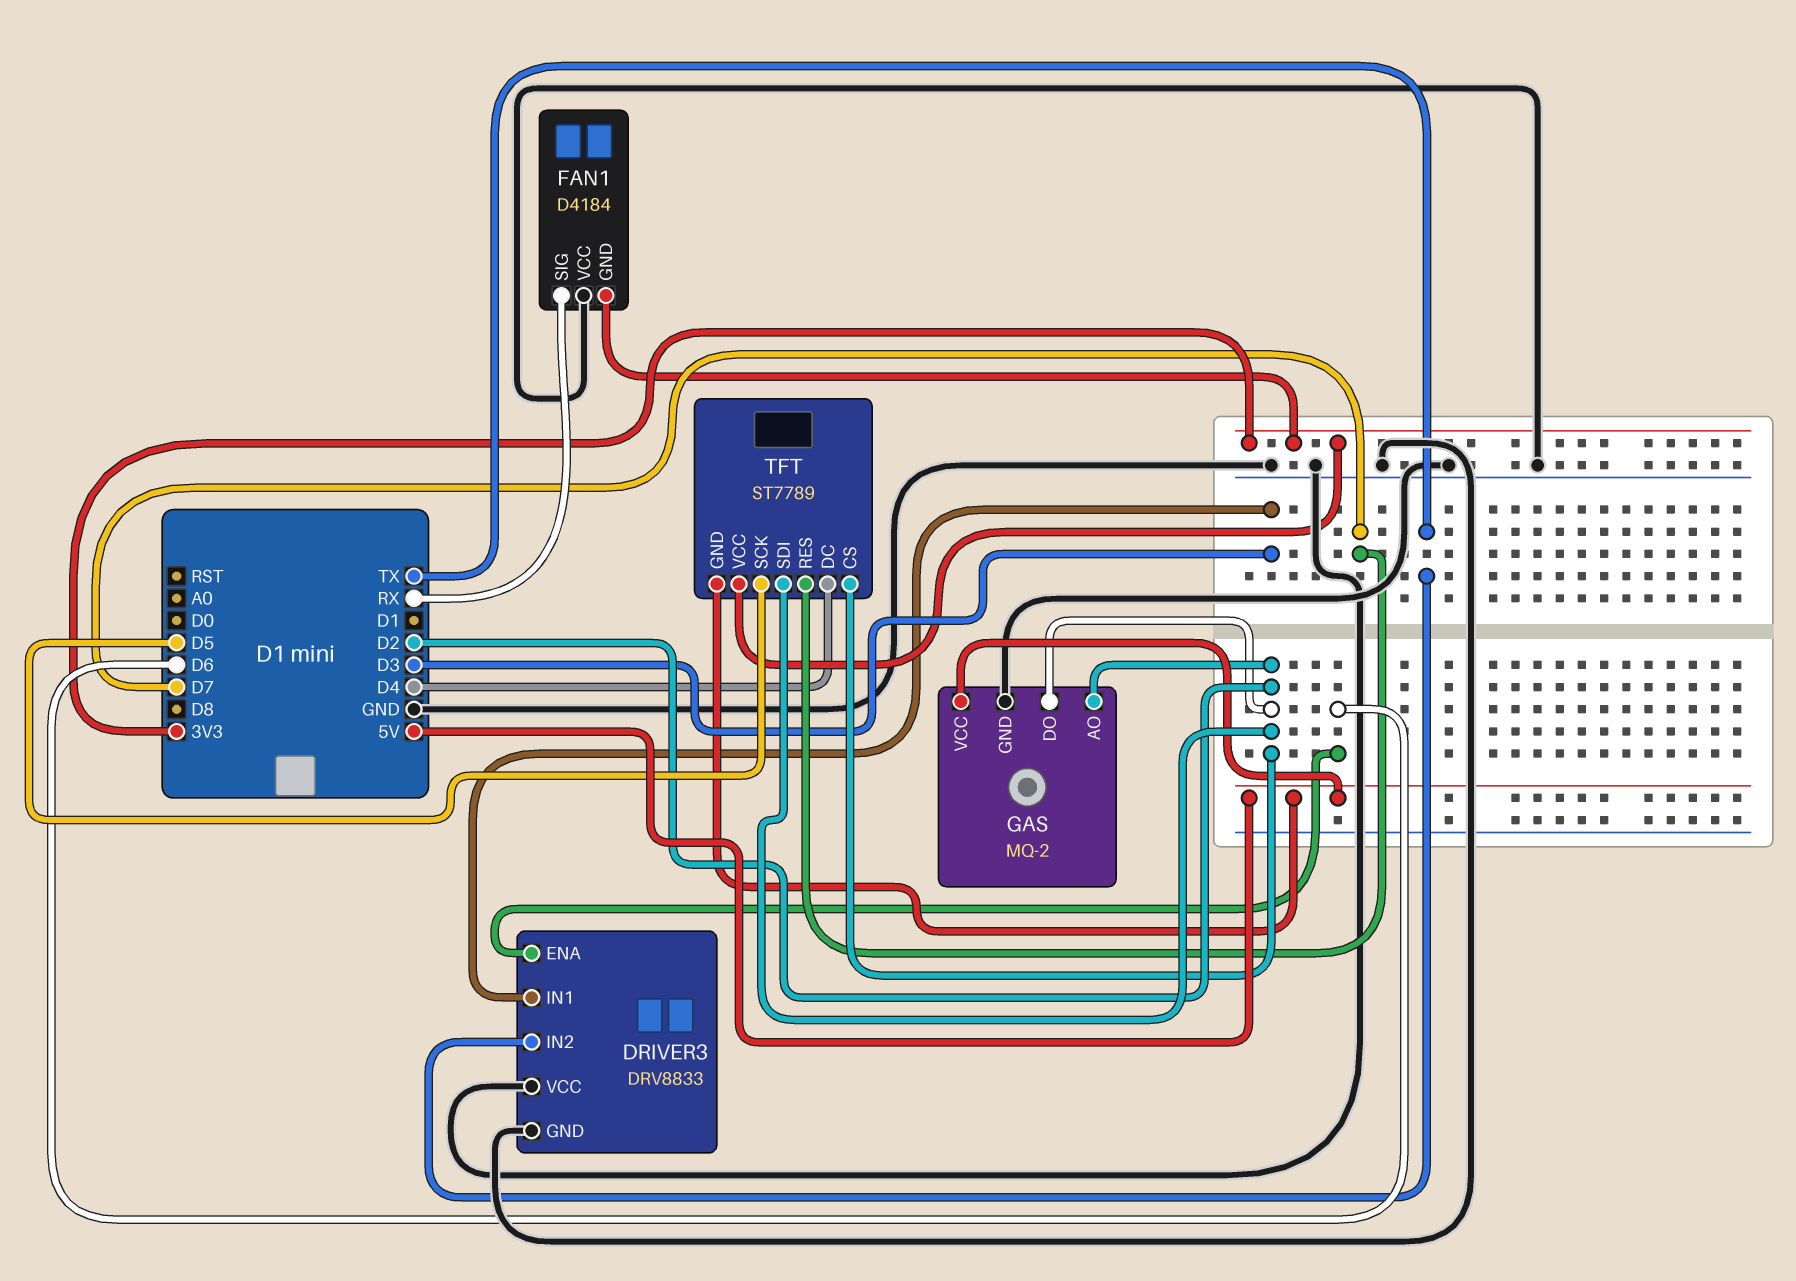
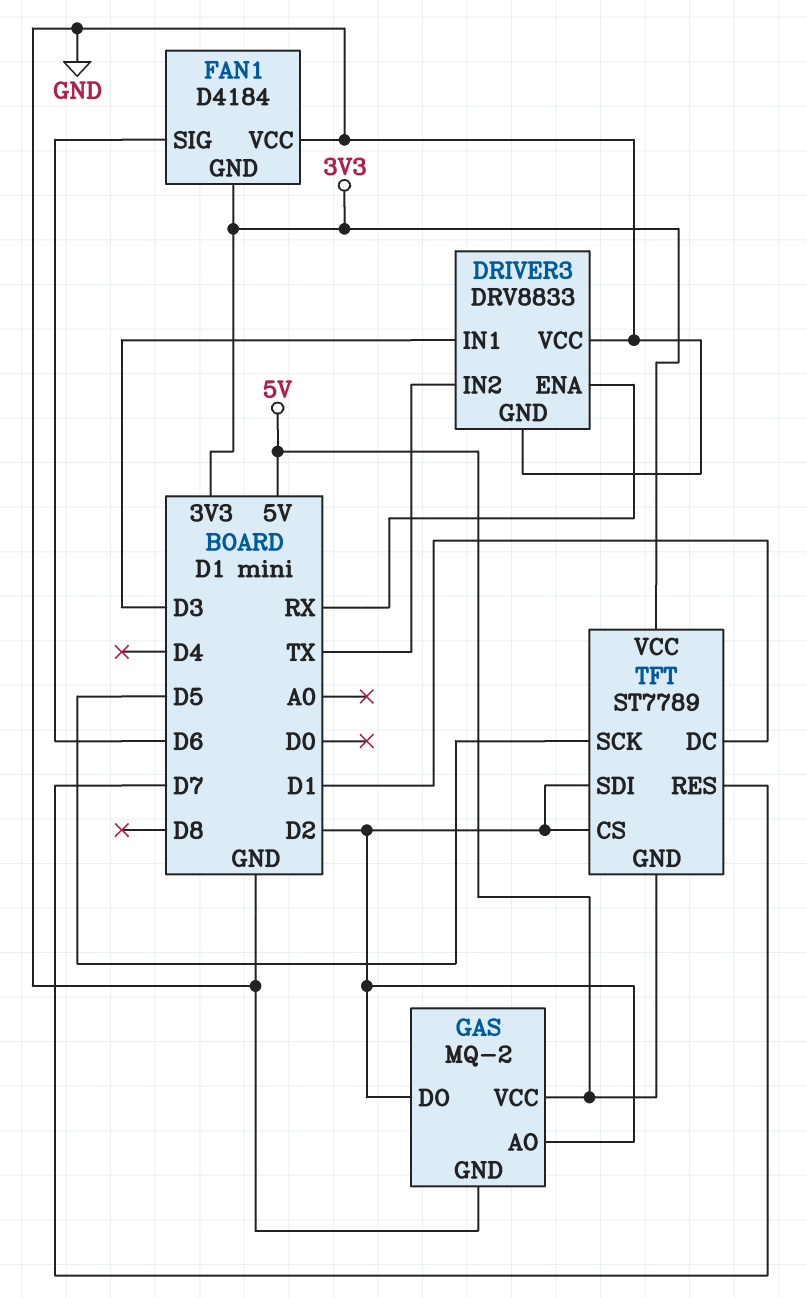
DRIVER3 pin ENA: D6 -> RX
FAN1 pin SIG: RX -> D6
TFT pin DC: D4 -> D1

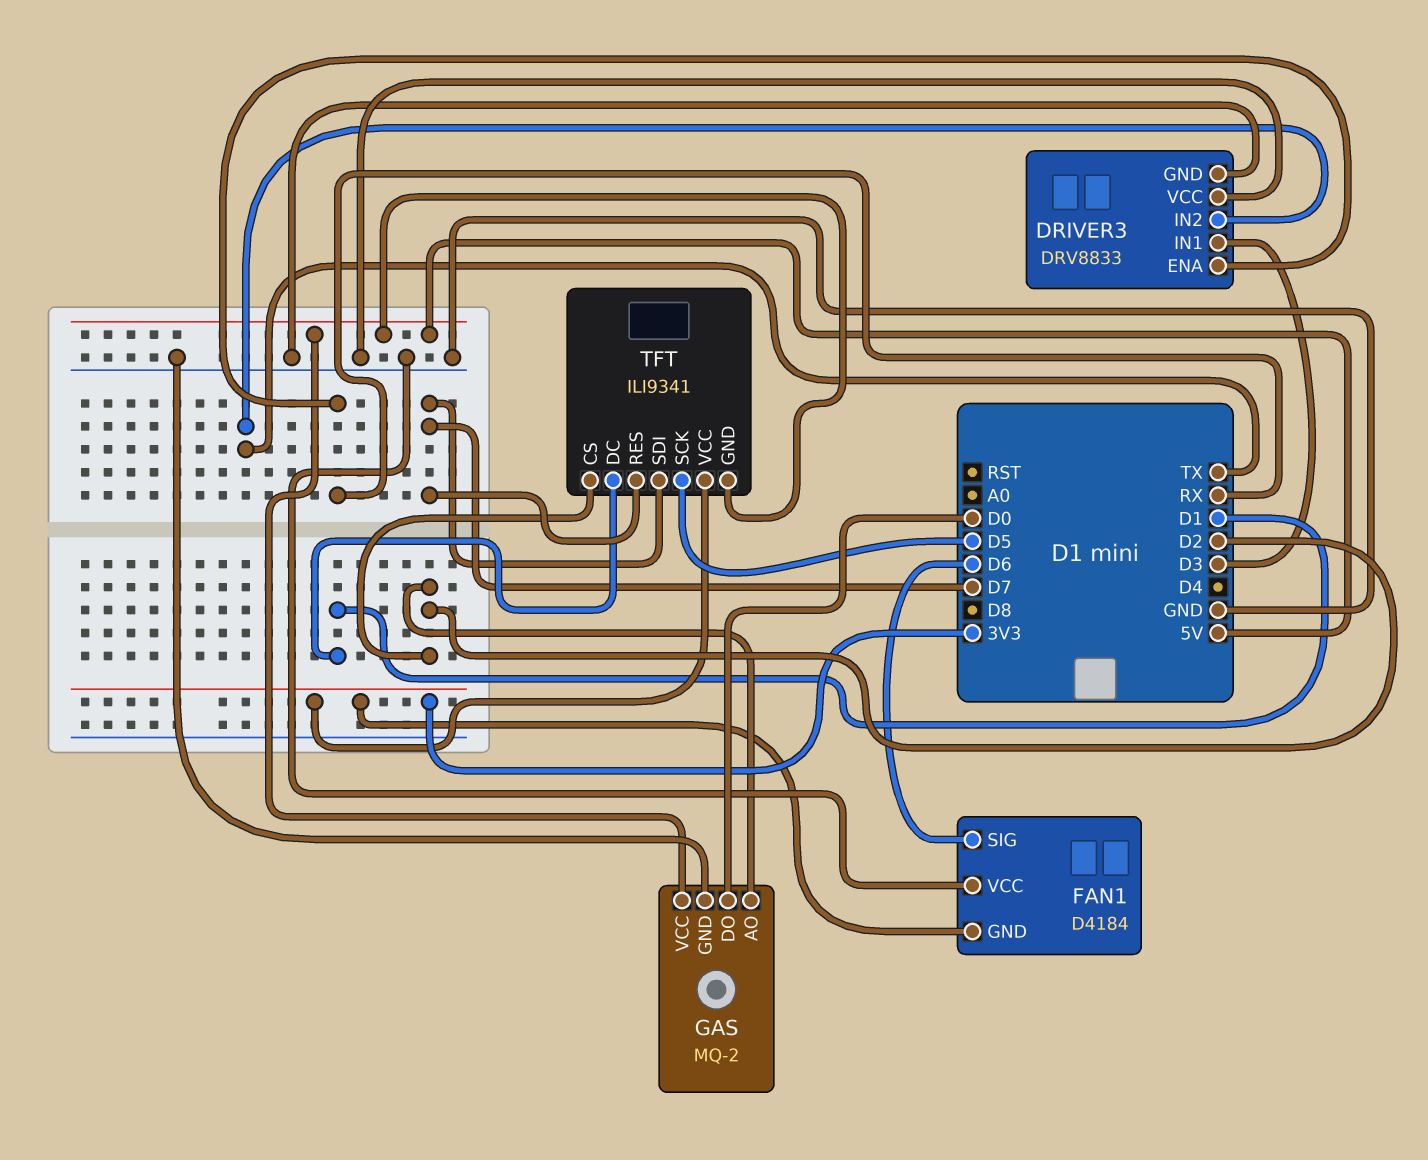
GAS pin DO: D2 -> D0
TFT: ST7789 -> ILI9341
TFT pin SDI: D2 -> D7

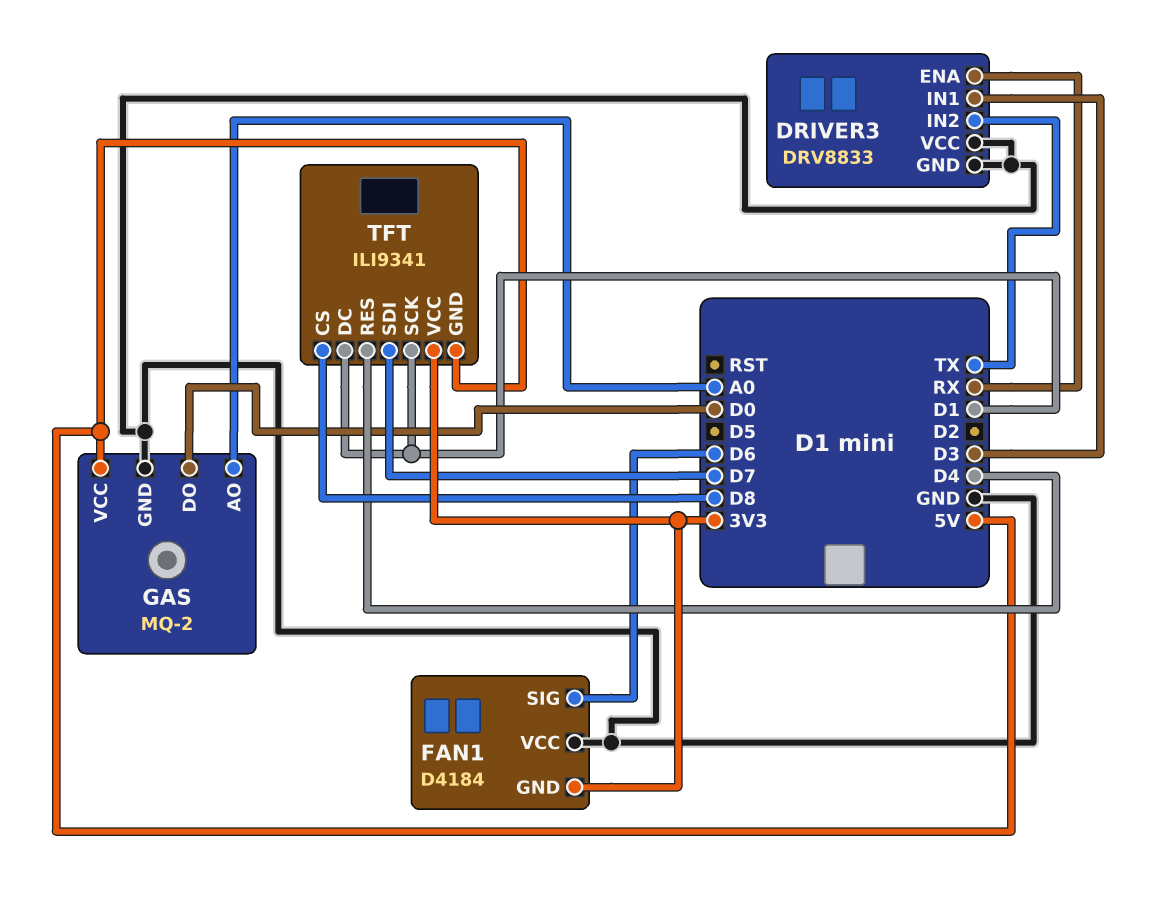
GAS pin AO: D2 -> A0
TFT pin CS: D2 -> D8
TFT pin RES: D7 -> D4
TFT pin SCK: D5 -> D1

